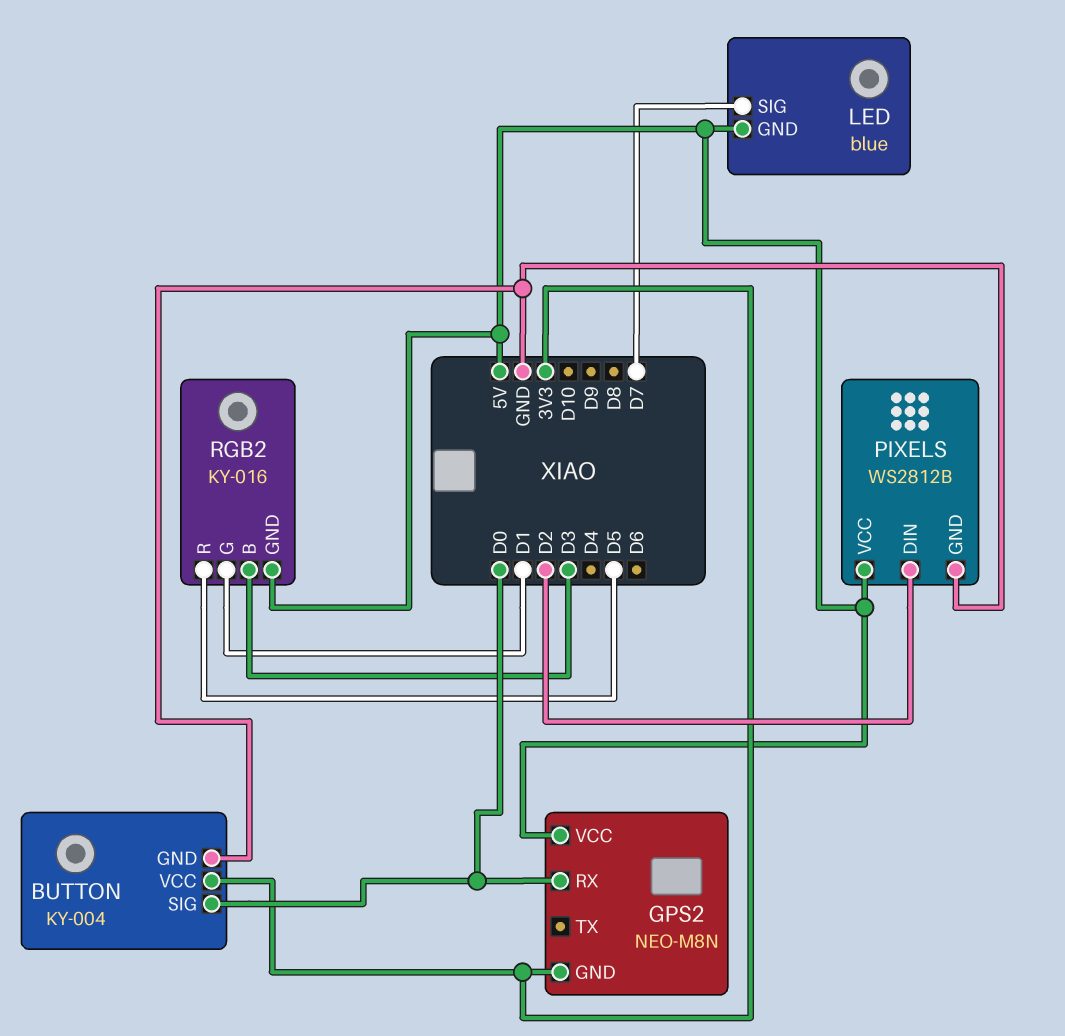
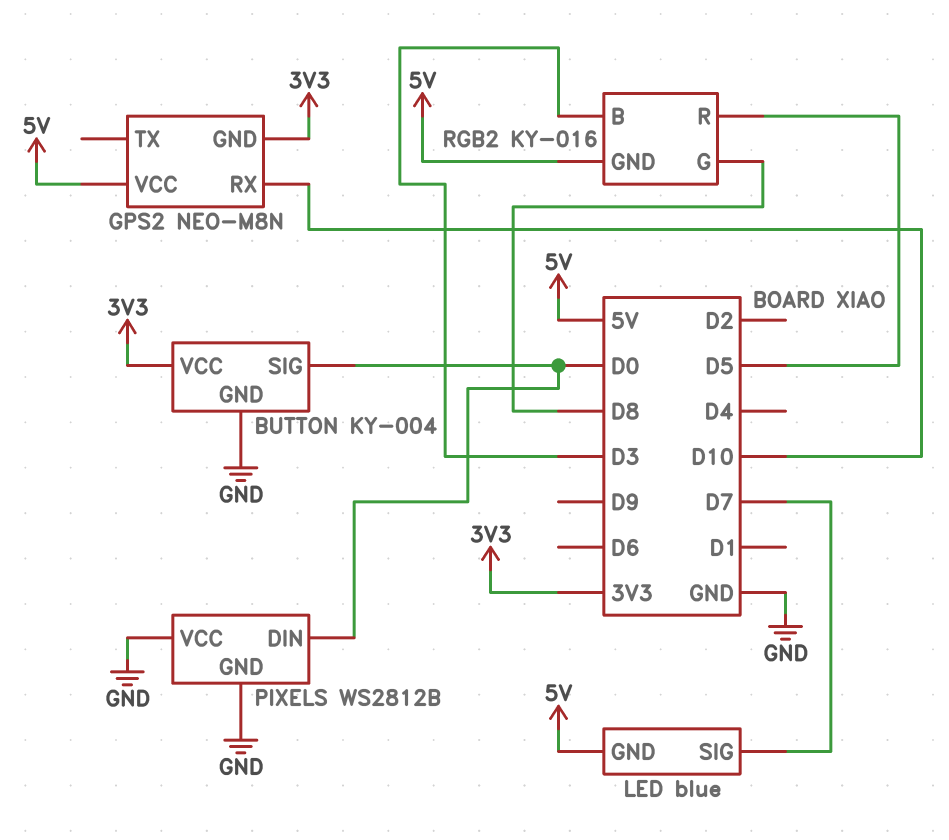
GPS2 pin RX: D0 -> D10
PIXELS pin DIN: D2 -> D0
PIXELS pin VCC: 5V -> GND
RGB2 pin G: D1 -> D8

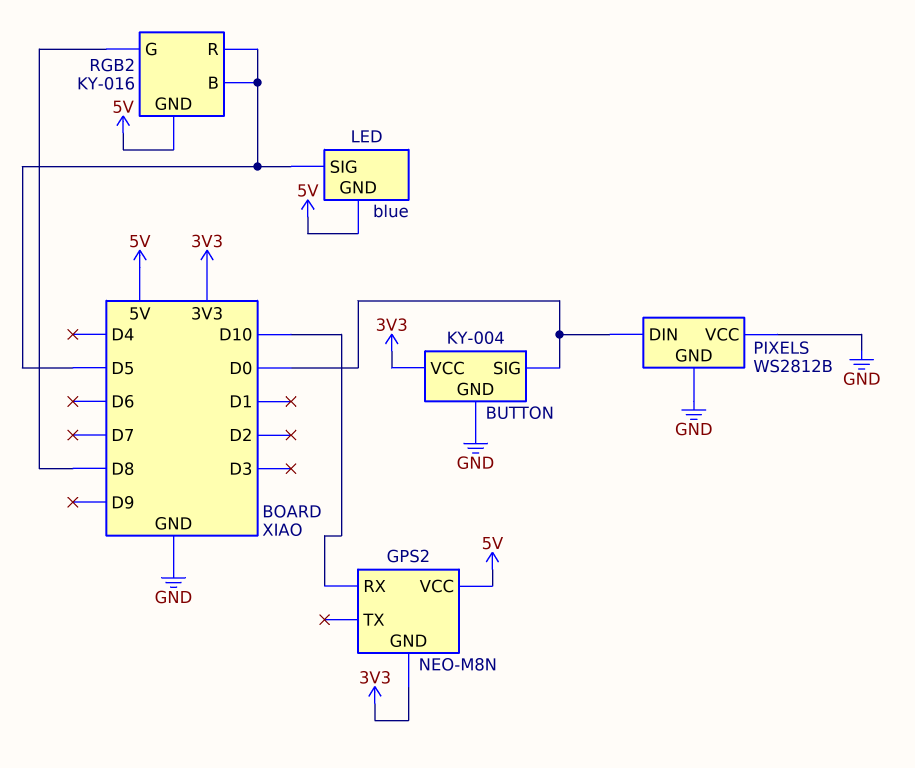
LED pin SIG: D7 -> D5
RGB2 pin B: D3 -> D5

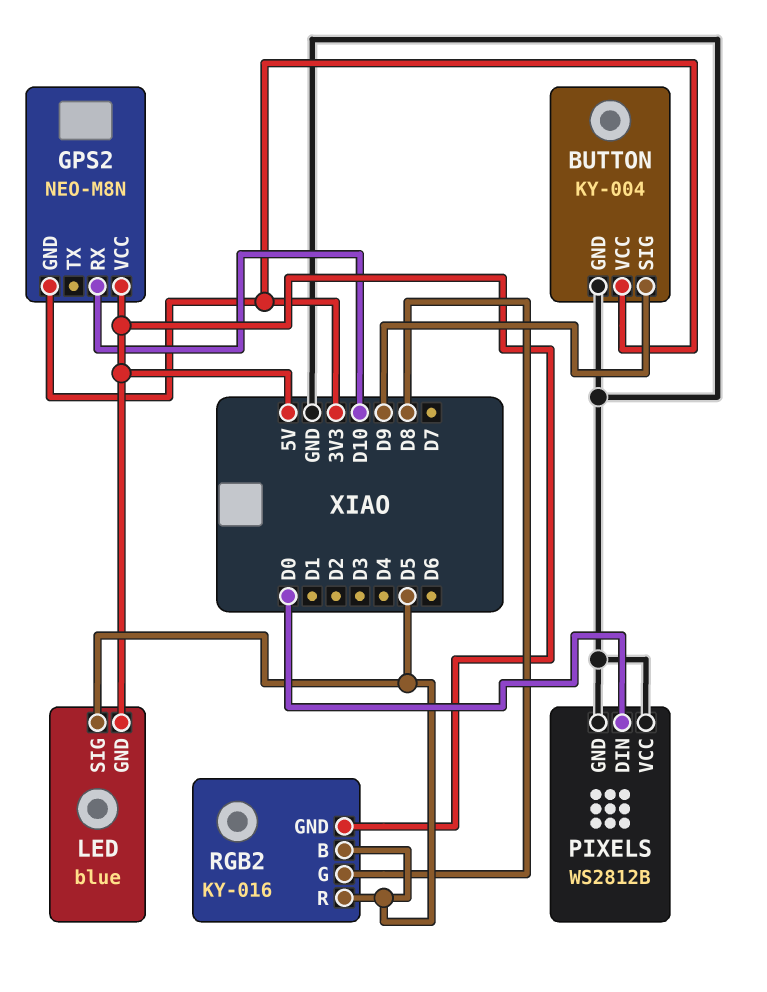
BUTTON pin SIG: D0 -> D9

